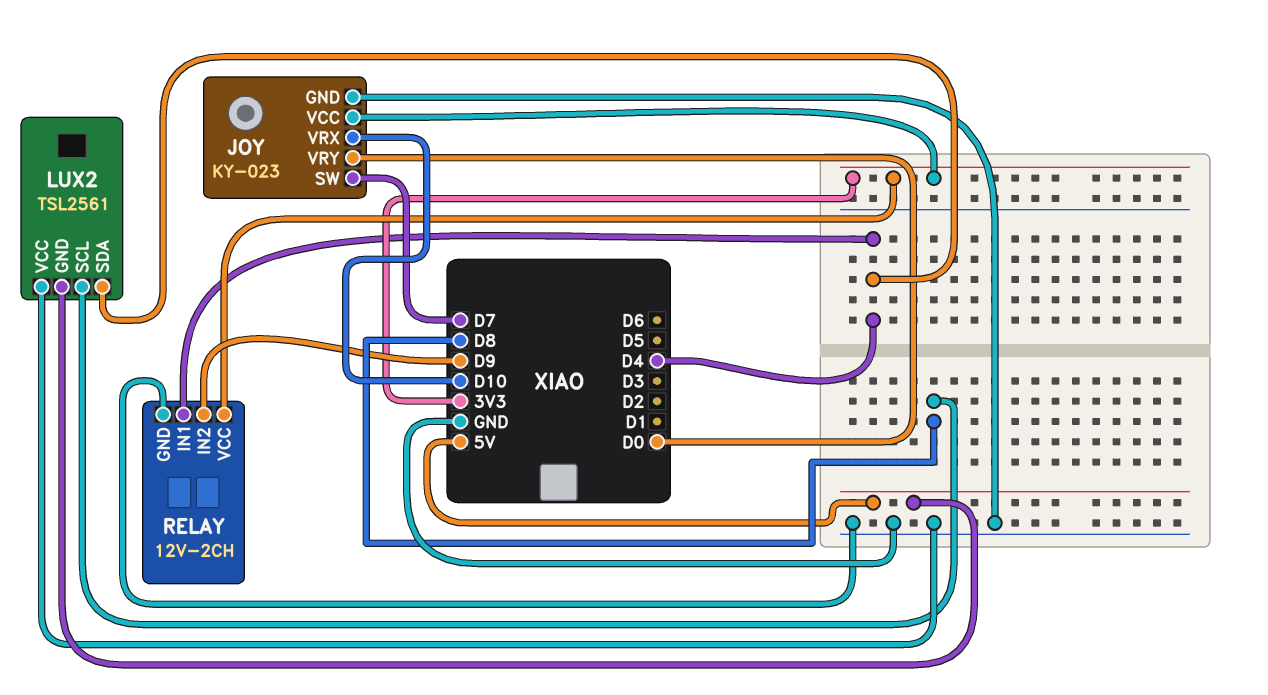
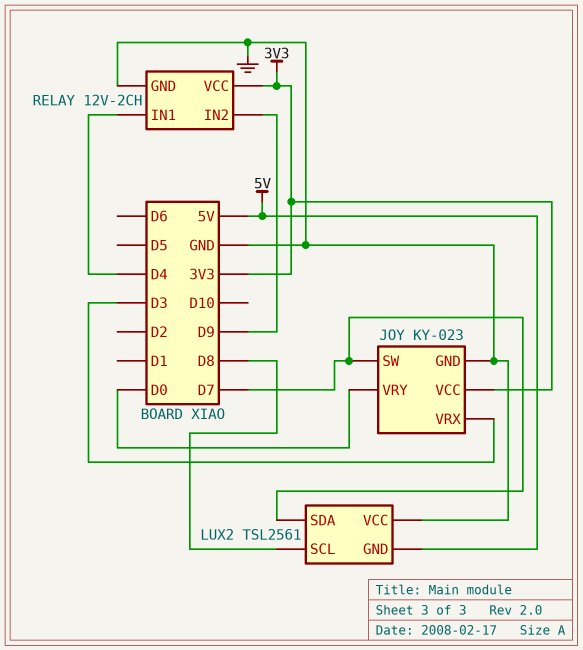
JOY pin VRX: D10 -> D3
LUX2 pin SDA: D4 -> D7

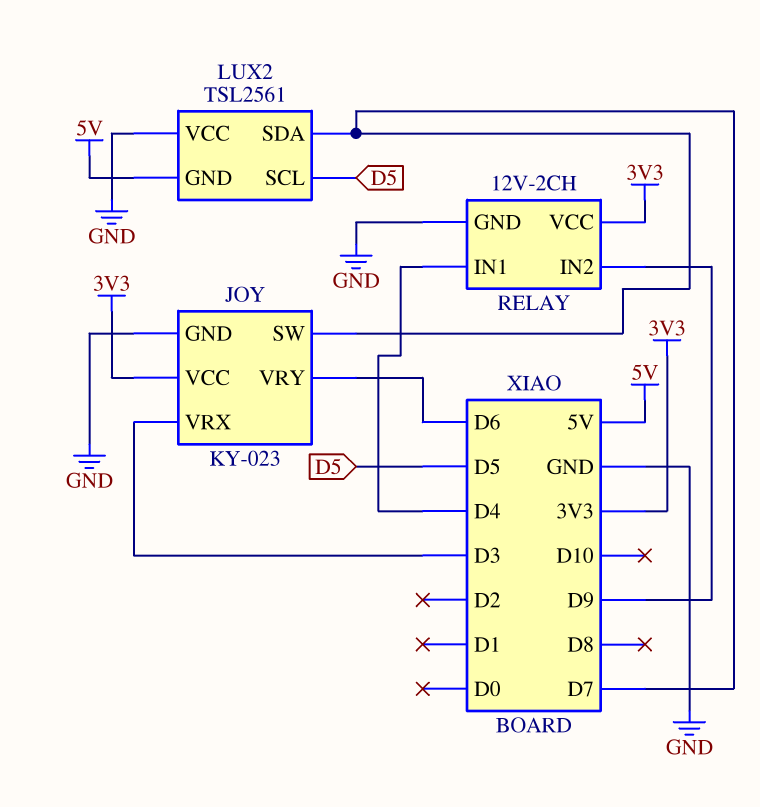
JOY pin VRY: D0 -> D6
LUX2 pin SCL: D8 -> D5

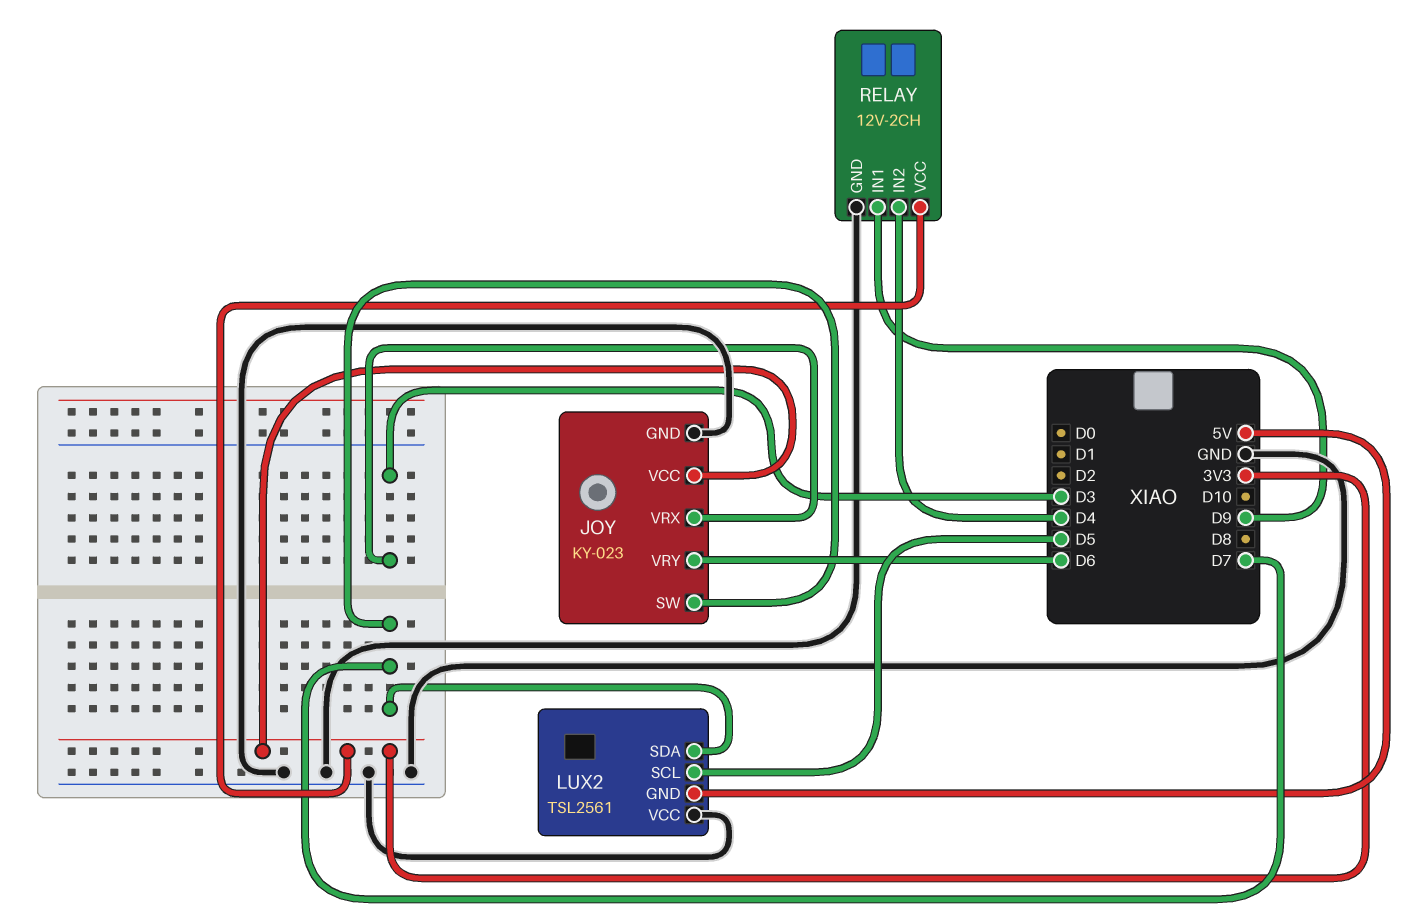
RELAY pin IN1: D4 -> D9
RELAY pin IN2: D9 -> D4

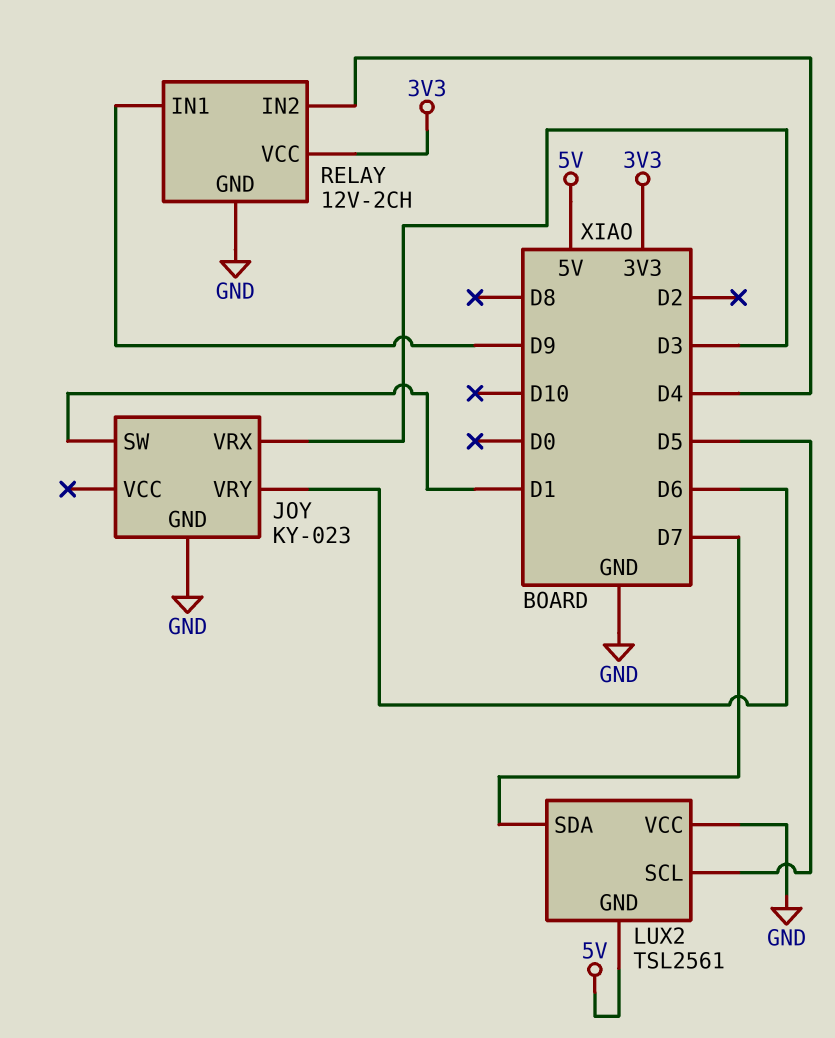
JOY pin SW: D7 -> D1
JOY pin VCC: 3V3 -> none

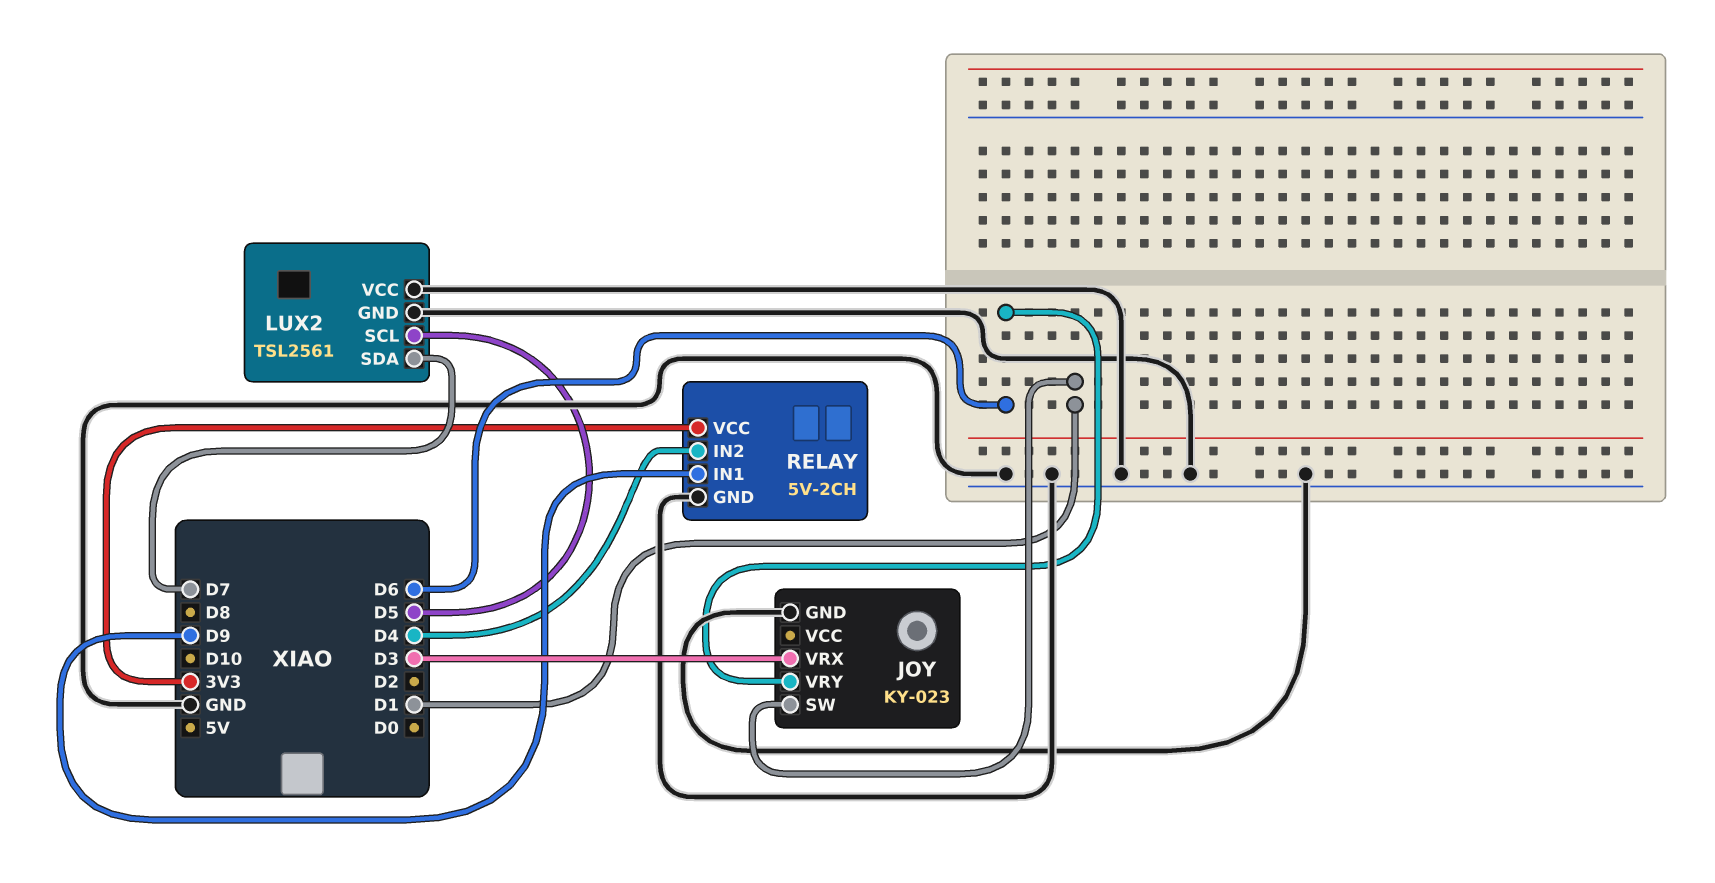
LUX2 pin GND: 5V -> GND
RELAY: 12V-2CH -> 5V-2CH

